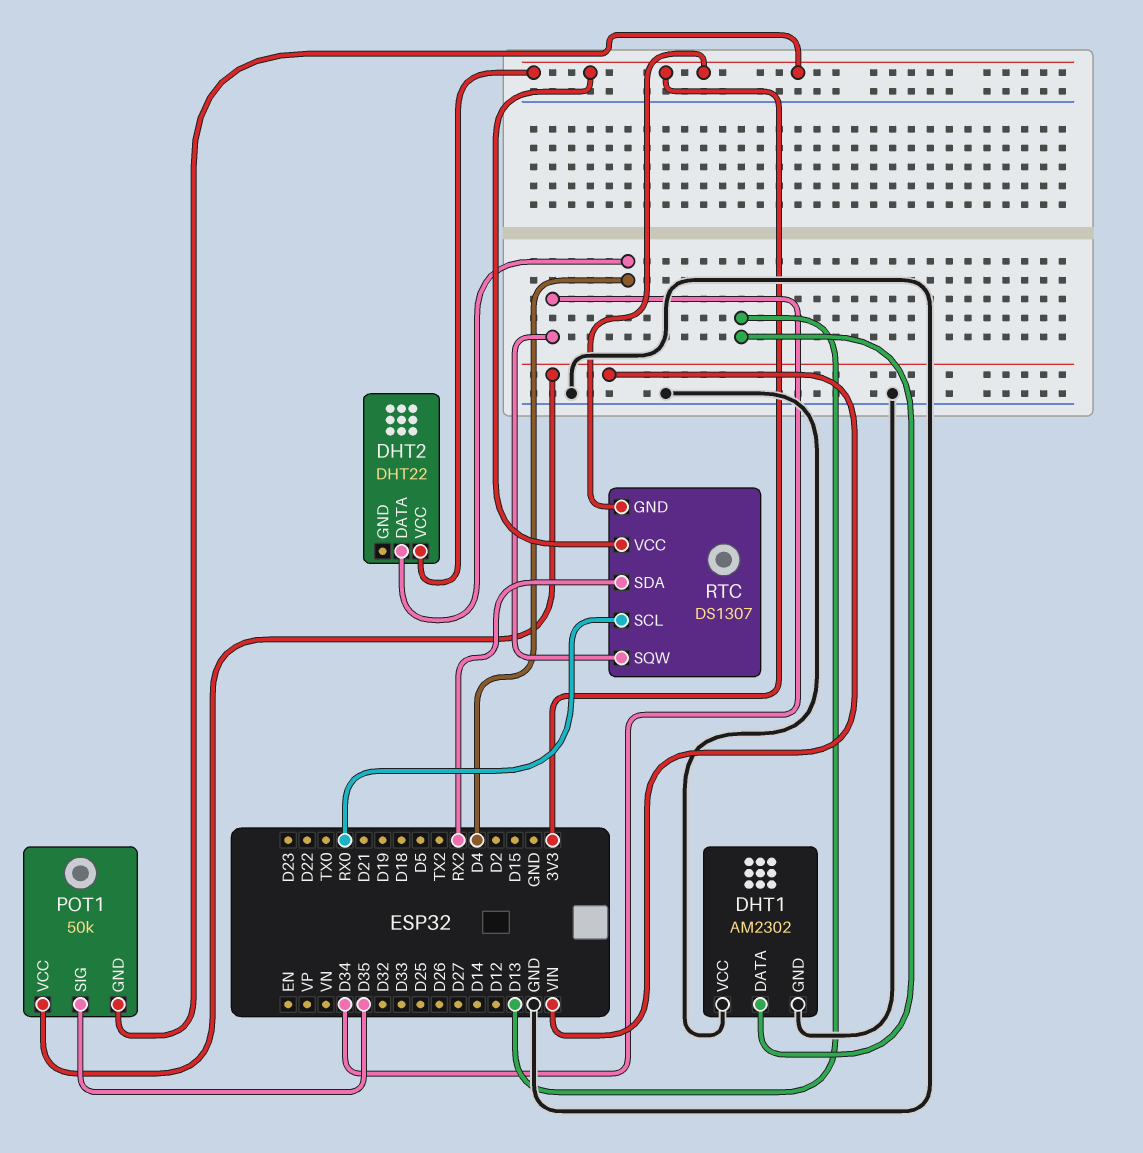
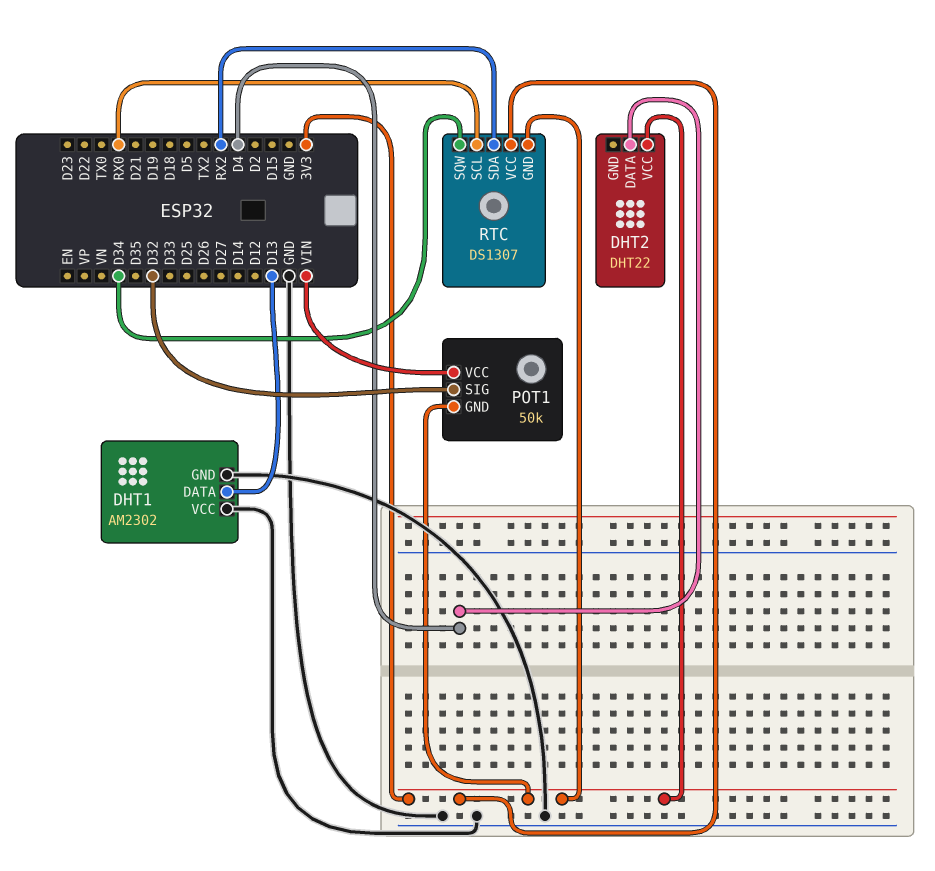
POT1 pin SIG: D35 -> D32

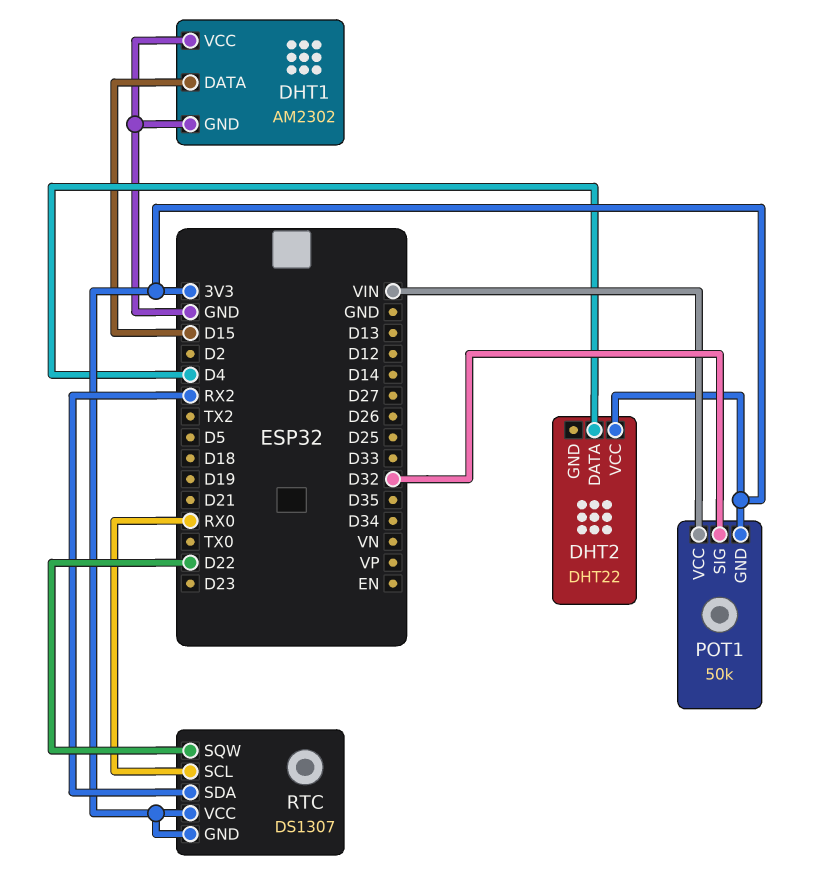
DHT1 pin DATA: D13 -> D15
RTC pin SQW: D34 -> D22

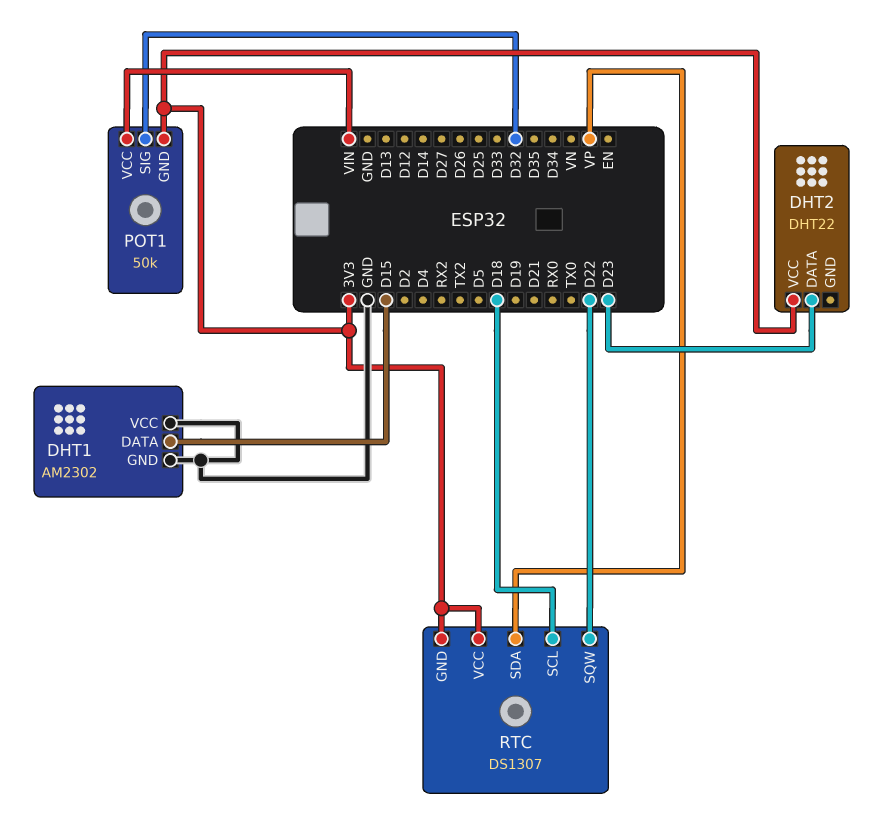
DHT2 pin DATA: D4 -> D23
RTC pin SCL: RX0 -> D18
RTC pin SDA: RX2 -> VP

